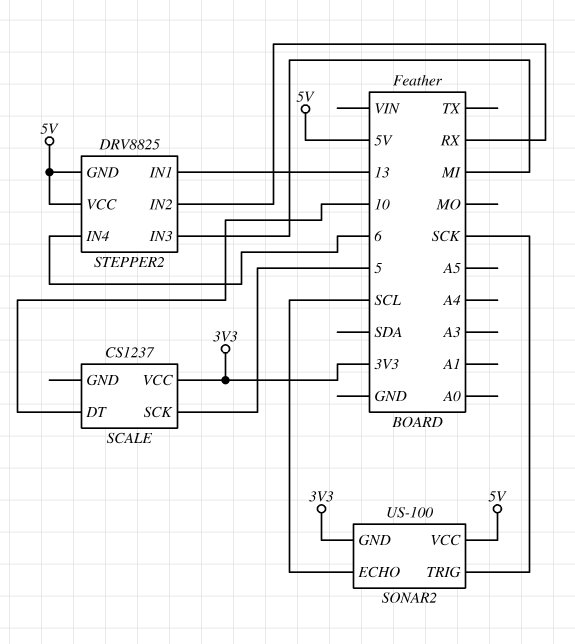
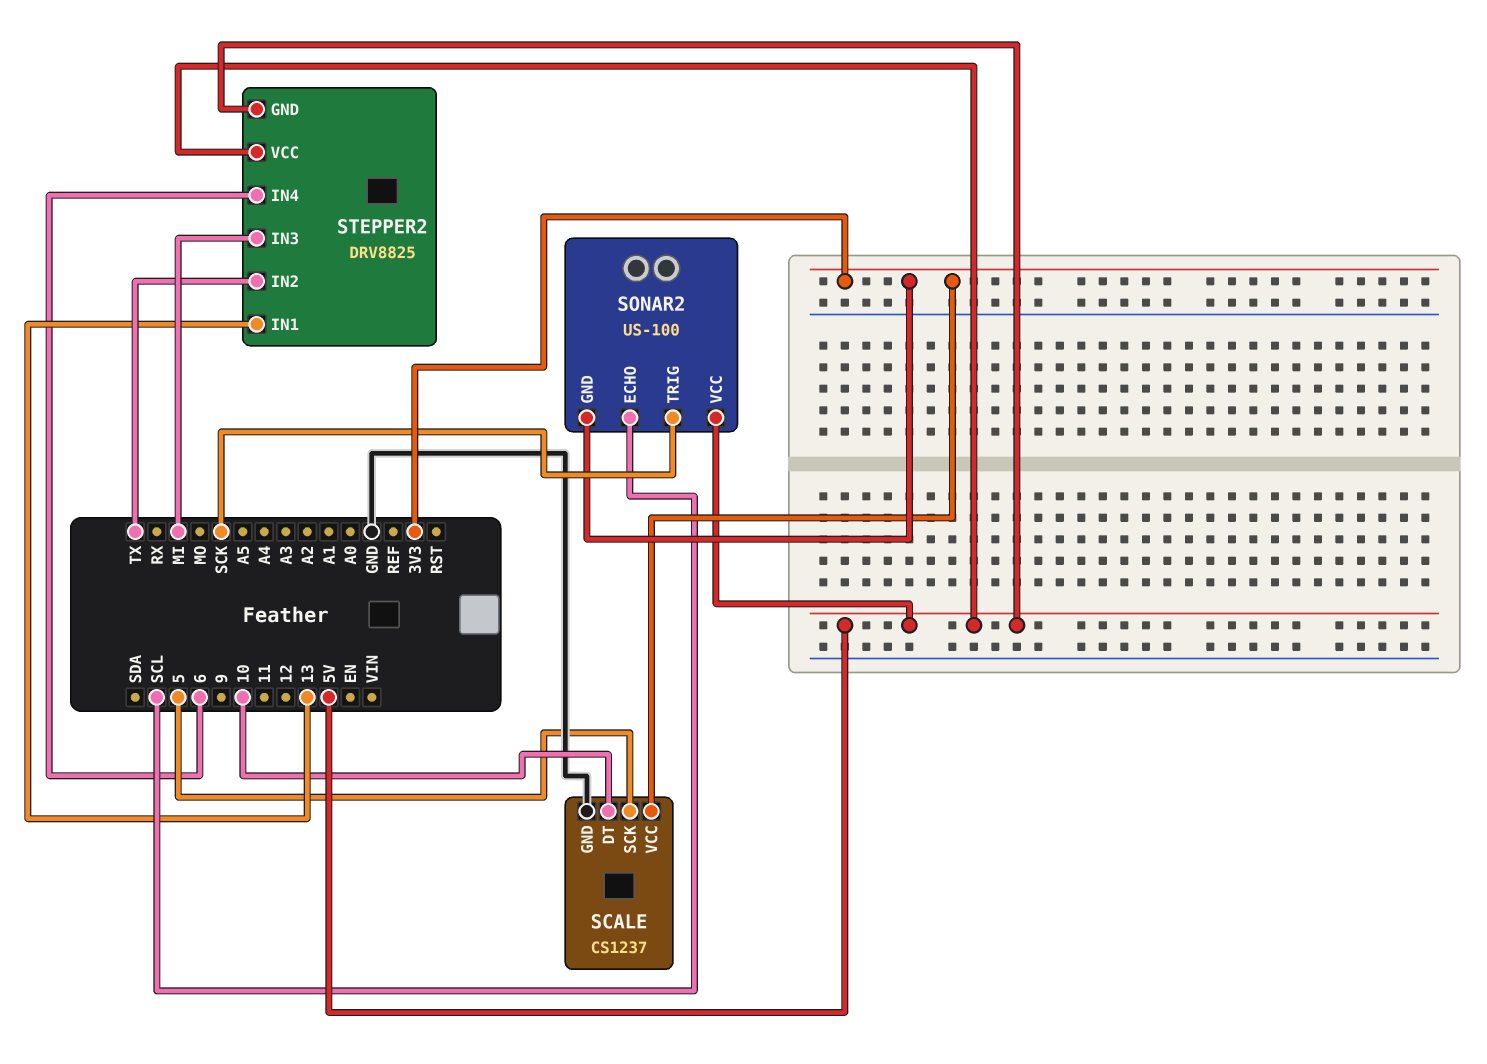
SCALE pin GND: none -> GND
STEPPER2 pin IN2: RX -> TX

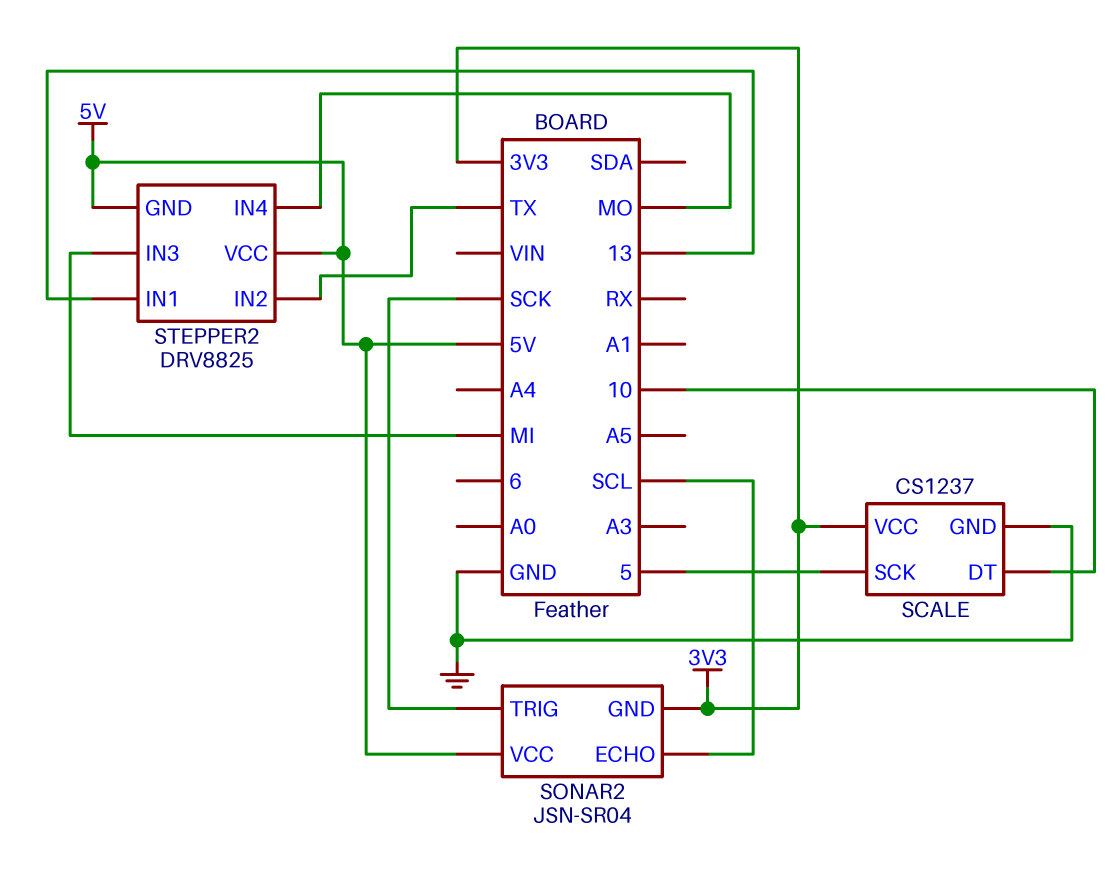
SONAR2: US-100 -> JSN-SR04
STEPPER2 pin IN4: 6 -> MO

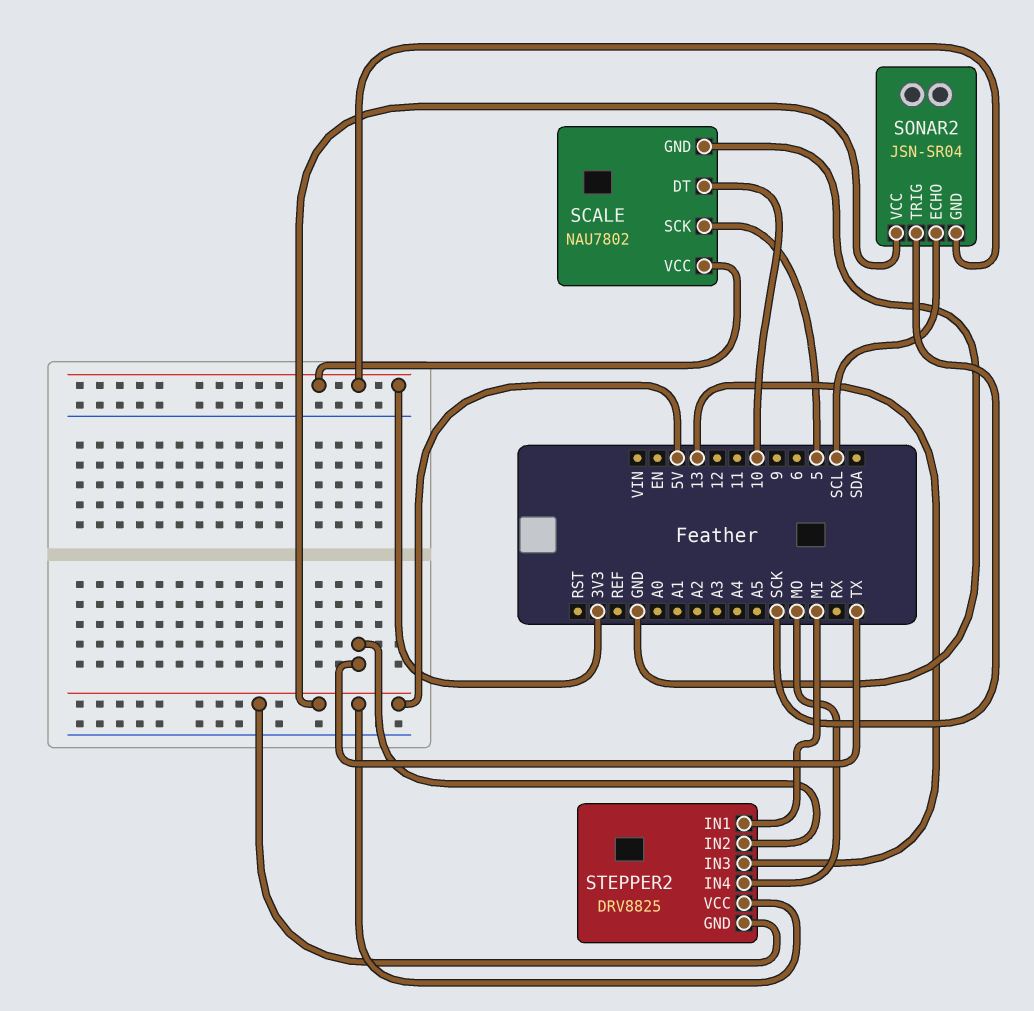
SCALE: CS1237 -> NAU7802
STEPPER2 pin IN1: 13 -> MI
STEPPER2 pin IN3: MI -> 13

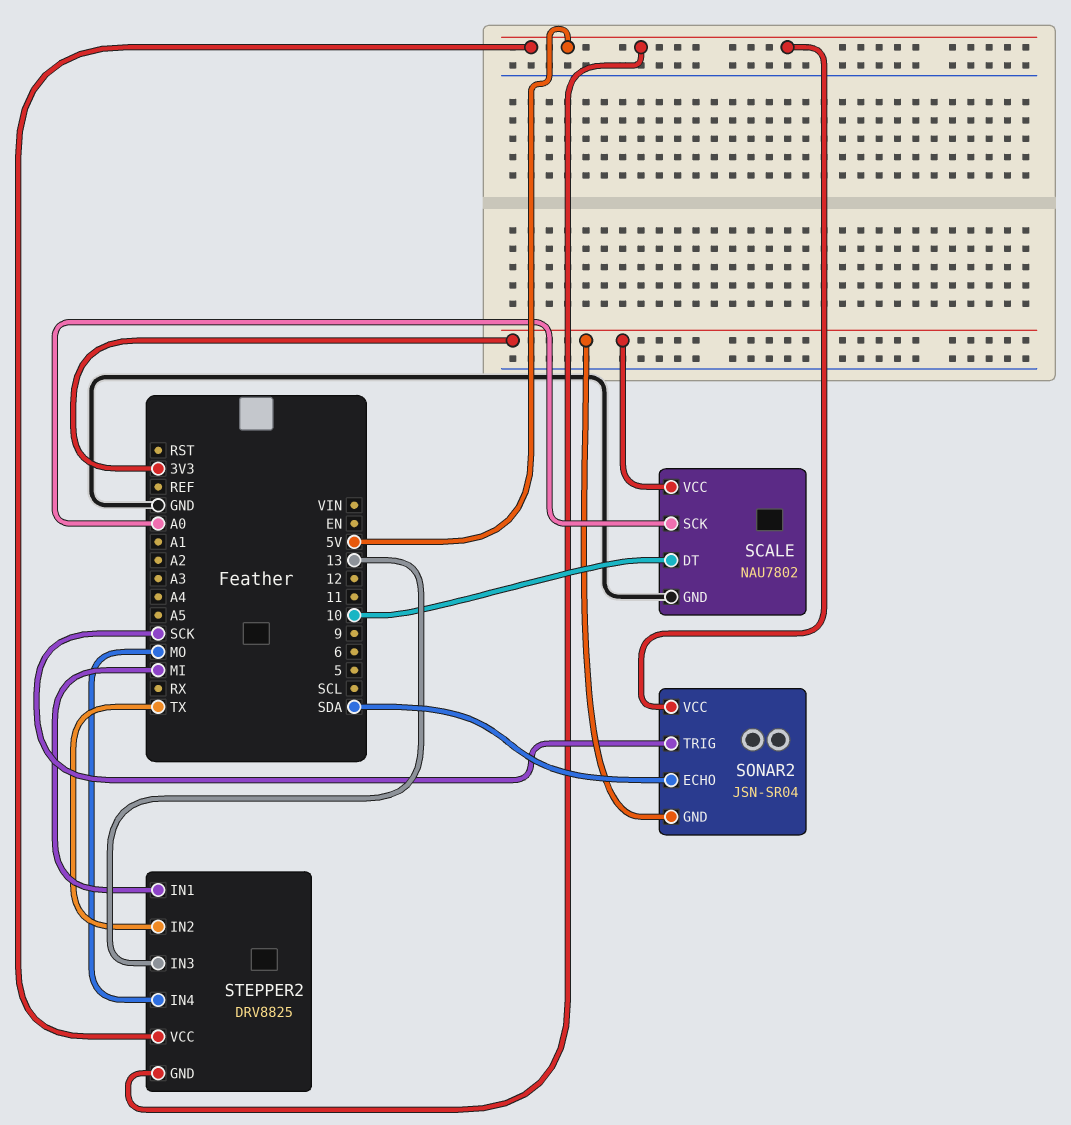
SCALE pin SCK: 5 -> A0
SONAR2 pin ECHO: SCL -> SDA

